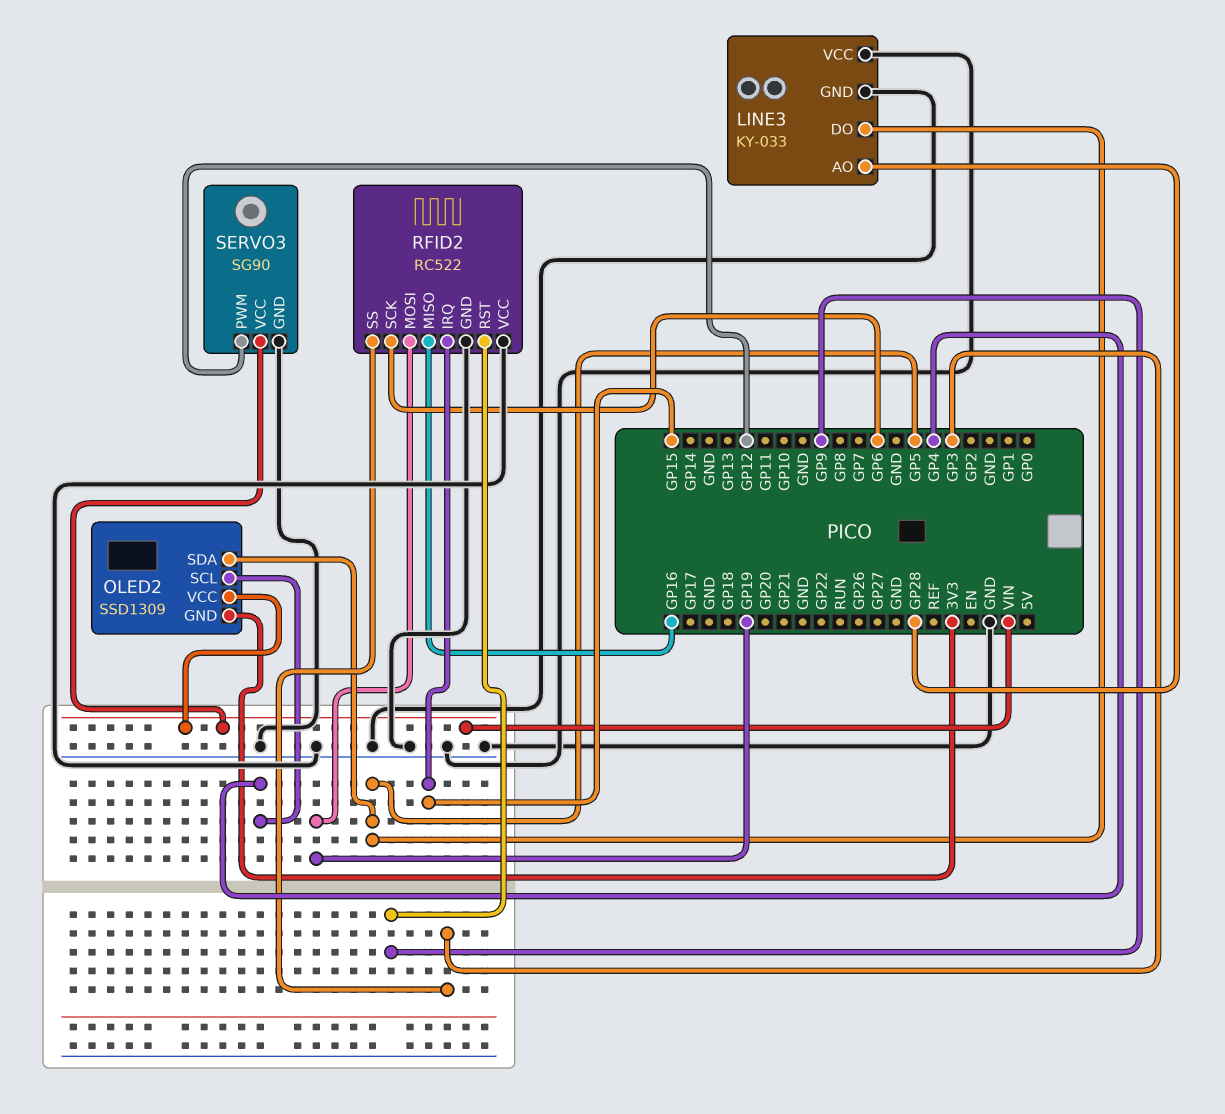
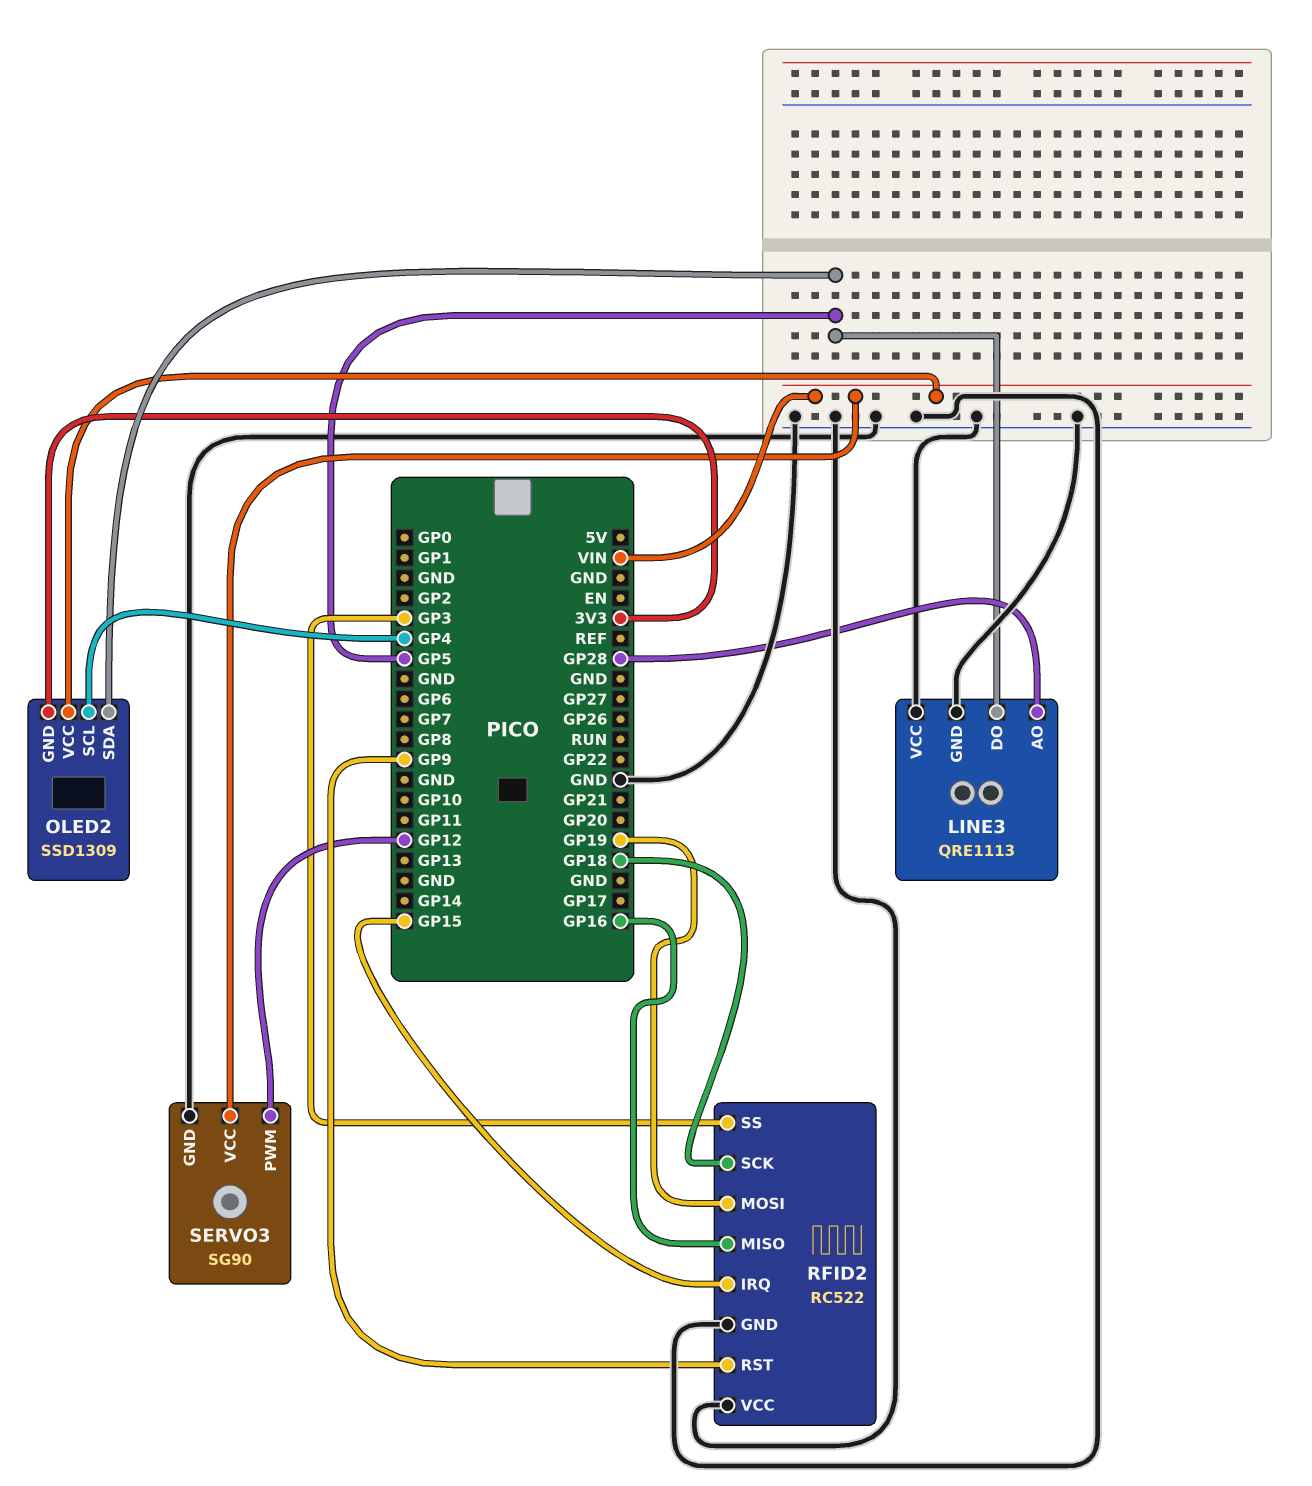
LINE3: KY-033 -> QRE1113
RFID2 pin SCK: GP6 -> GP18

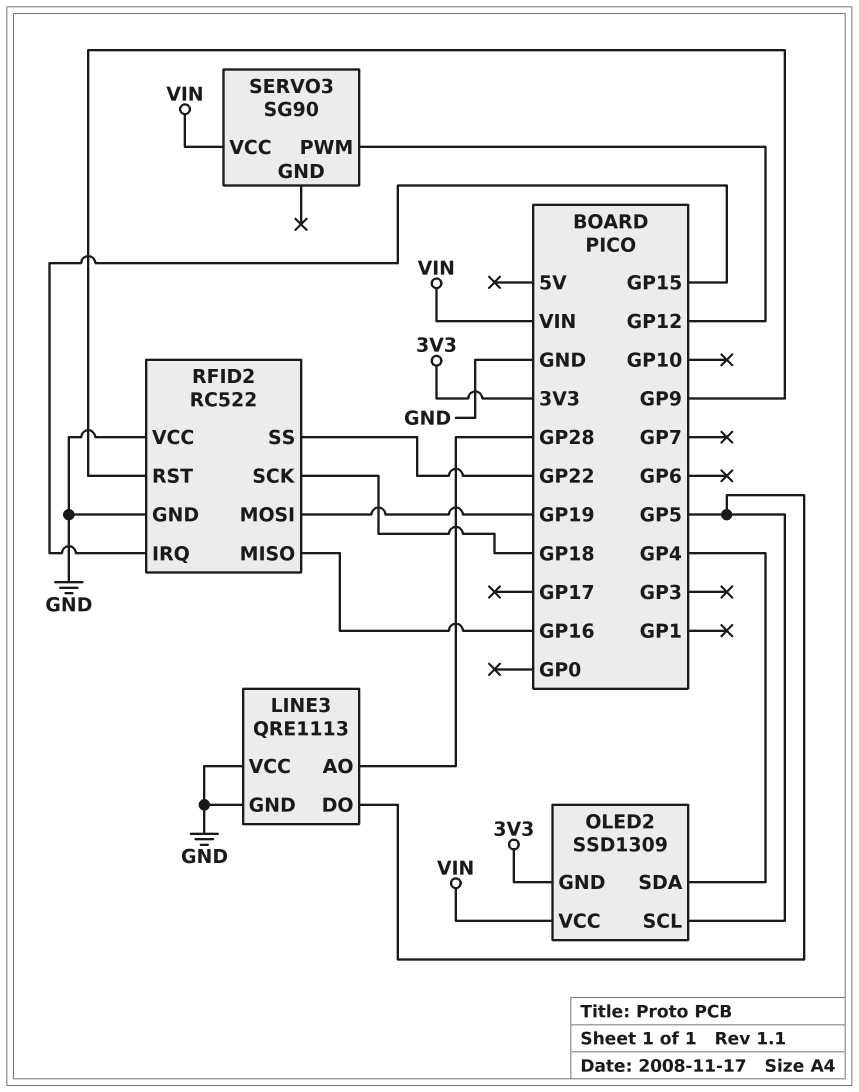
OLED2 pin SCL: GP4 -> GP5
OLED2 pin SDA: GP5 -> GP4
RFID2 pin SS: GP3 -> GP22
SERVO3 pin GND: GND -> none

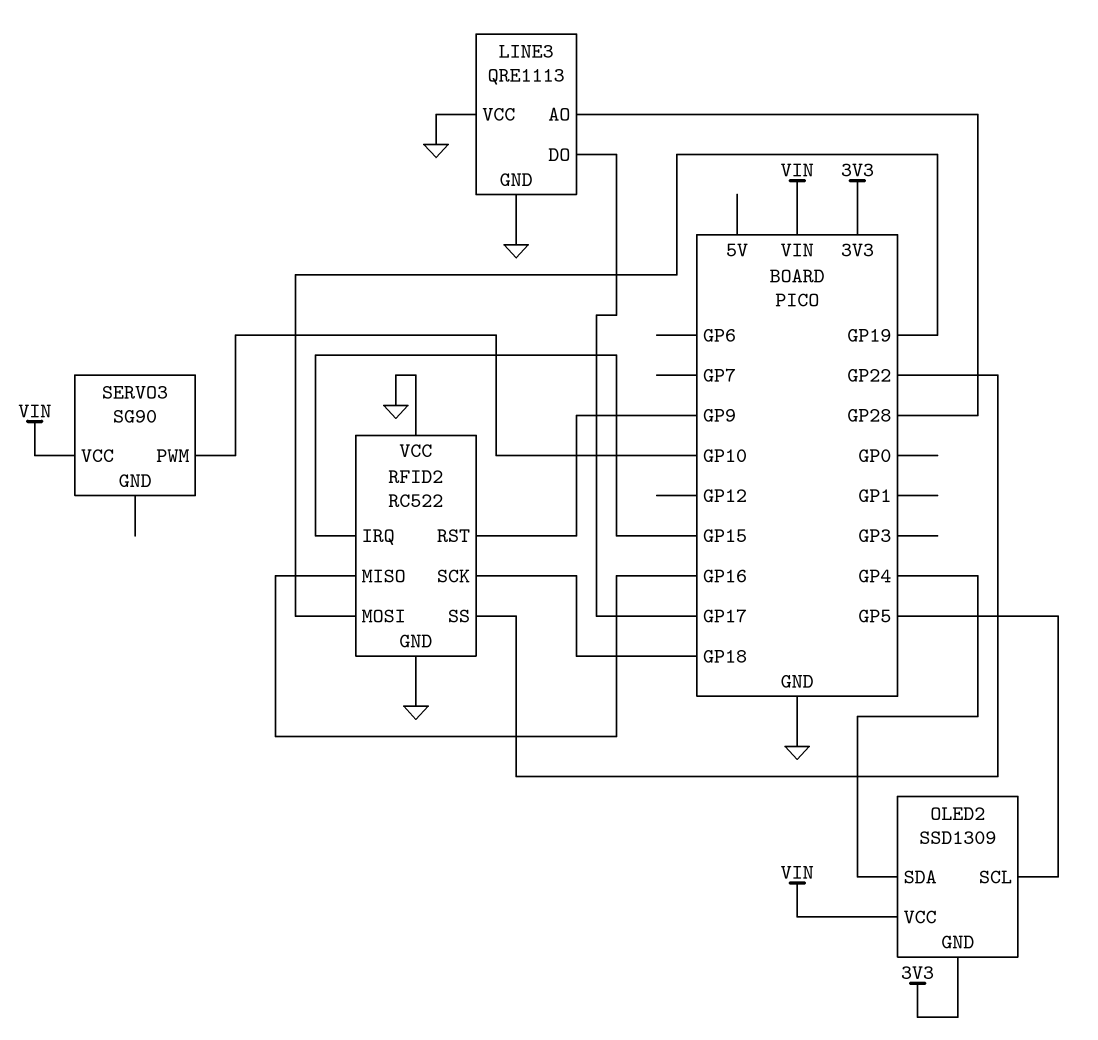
LINE3 pin DO: GP5 -> GP17
SERVO3 pin PWM: GP12 -> GP10

